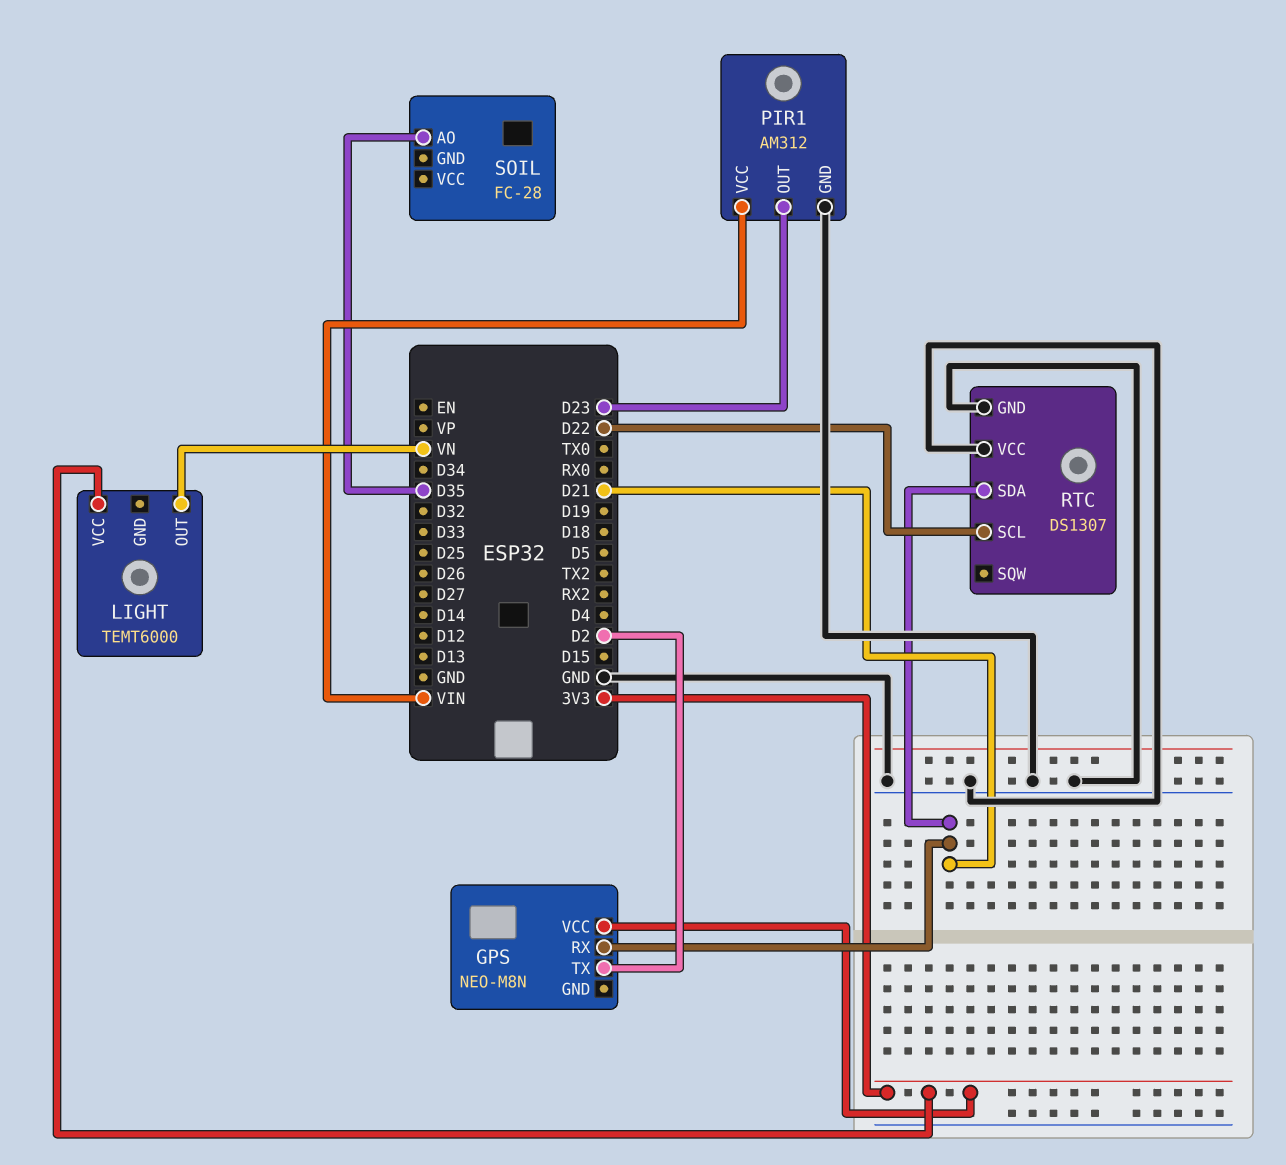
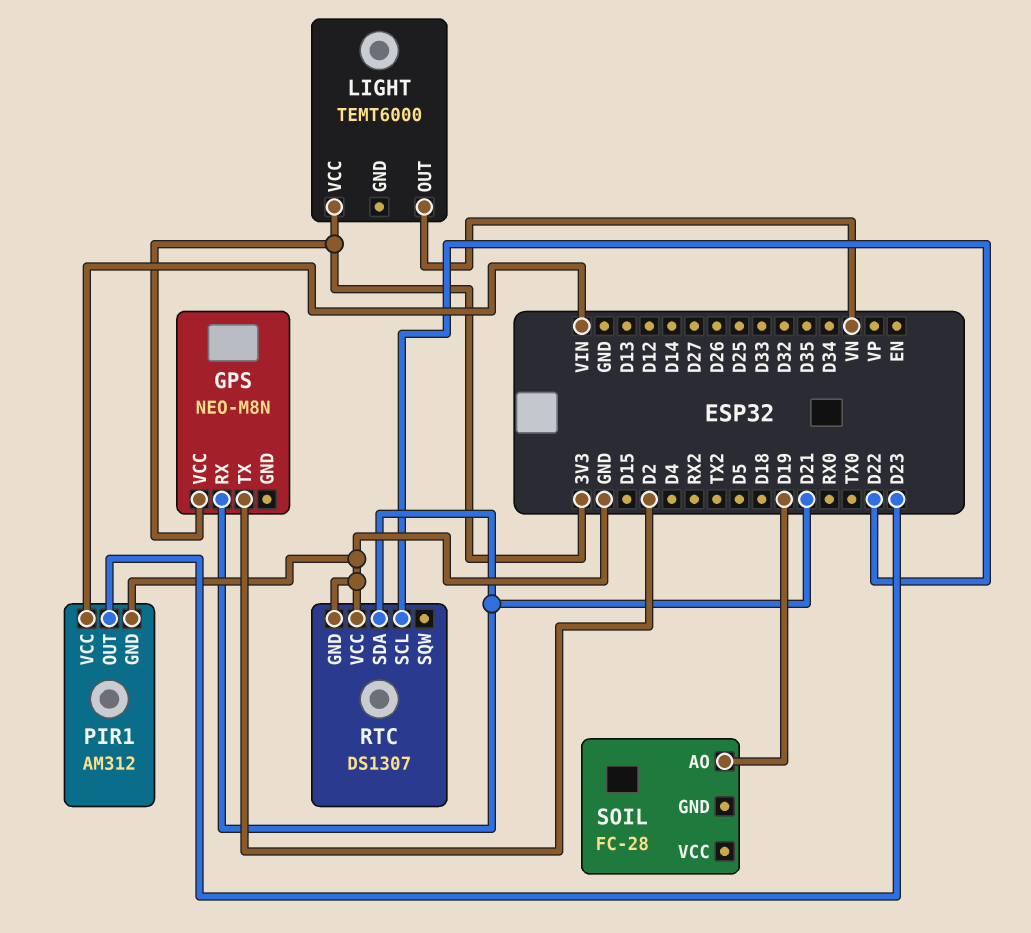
SOIL pin AO: D35 -> D19

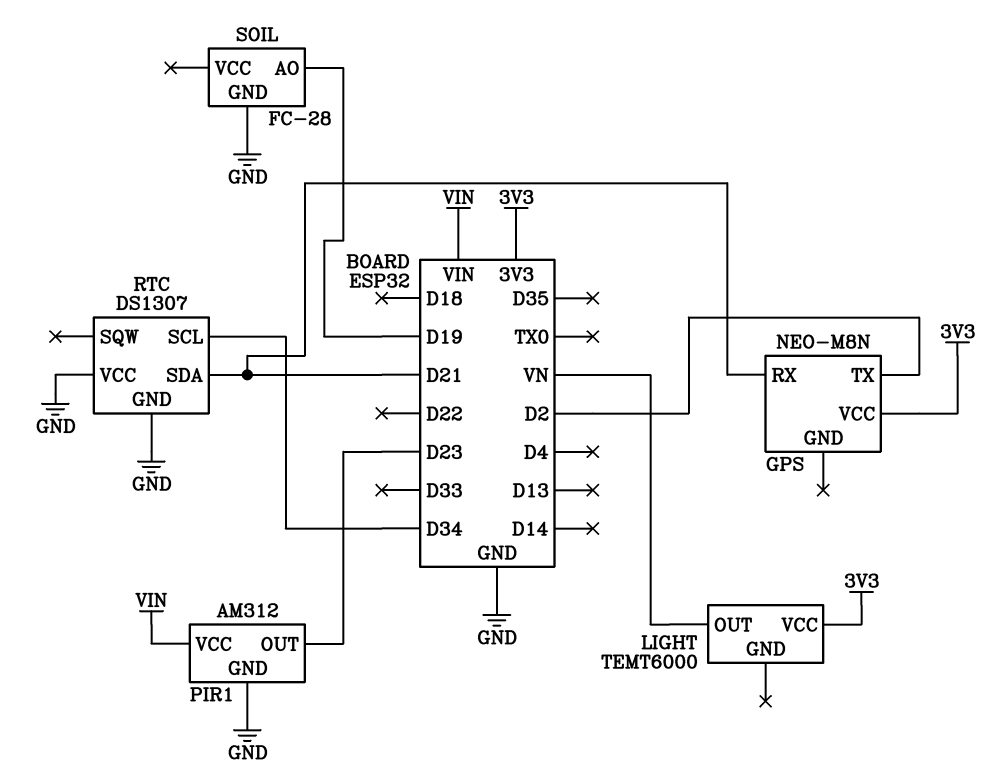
RTC pin SCL: D22 -> D34
SOIL pin GND: none -> GND

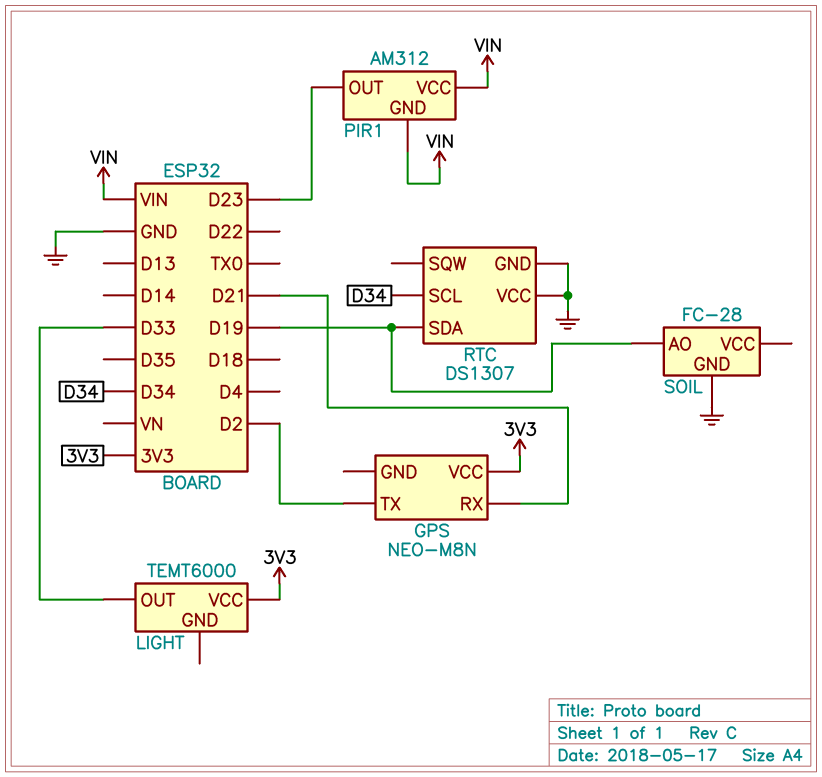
LIGHT pin OUT: VN -> D33
PIR1 pin GND: GND -> VIN
RTC pin SDA: D21 -> D19

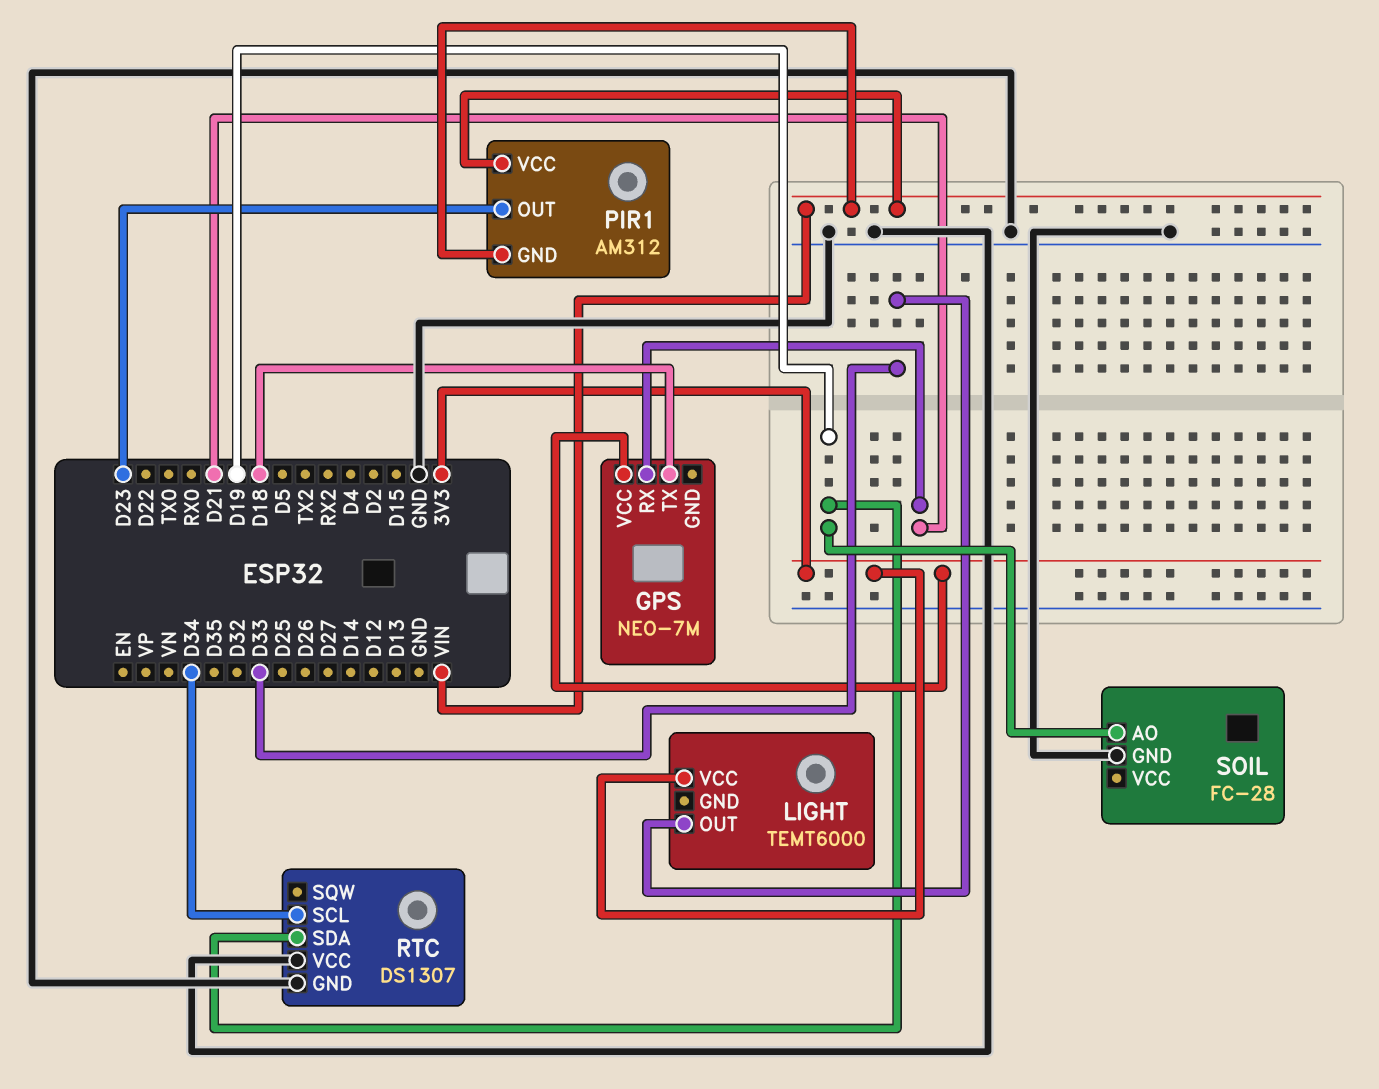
GPS: NEO-M8N -> NEO-7M
GPS pin TX: D2 -> D18

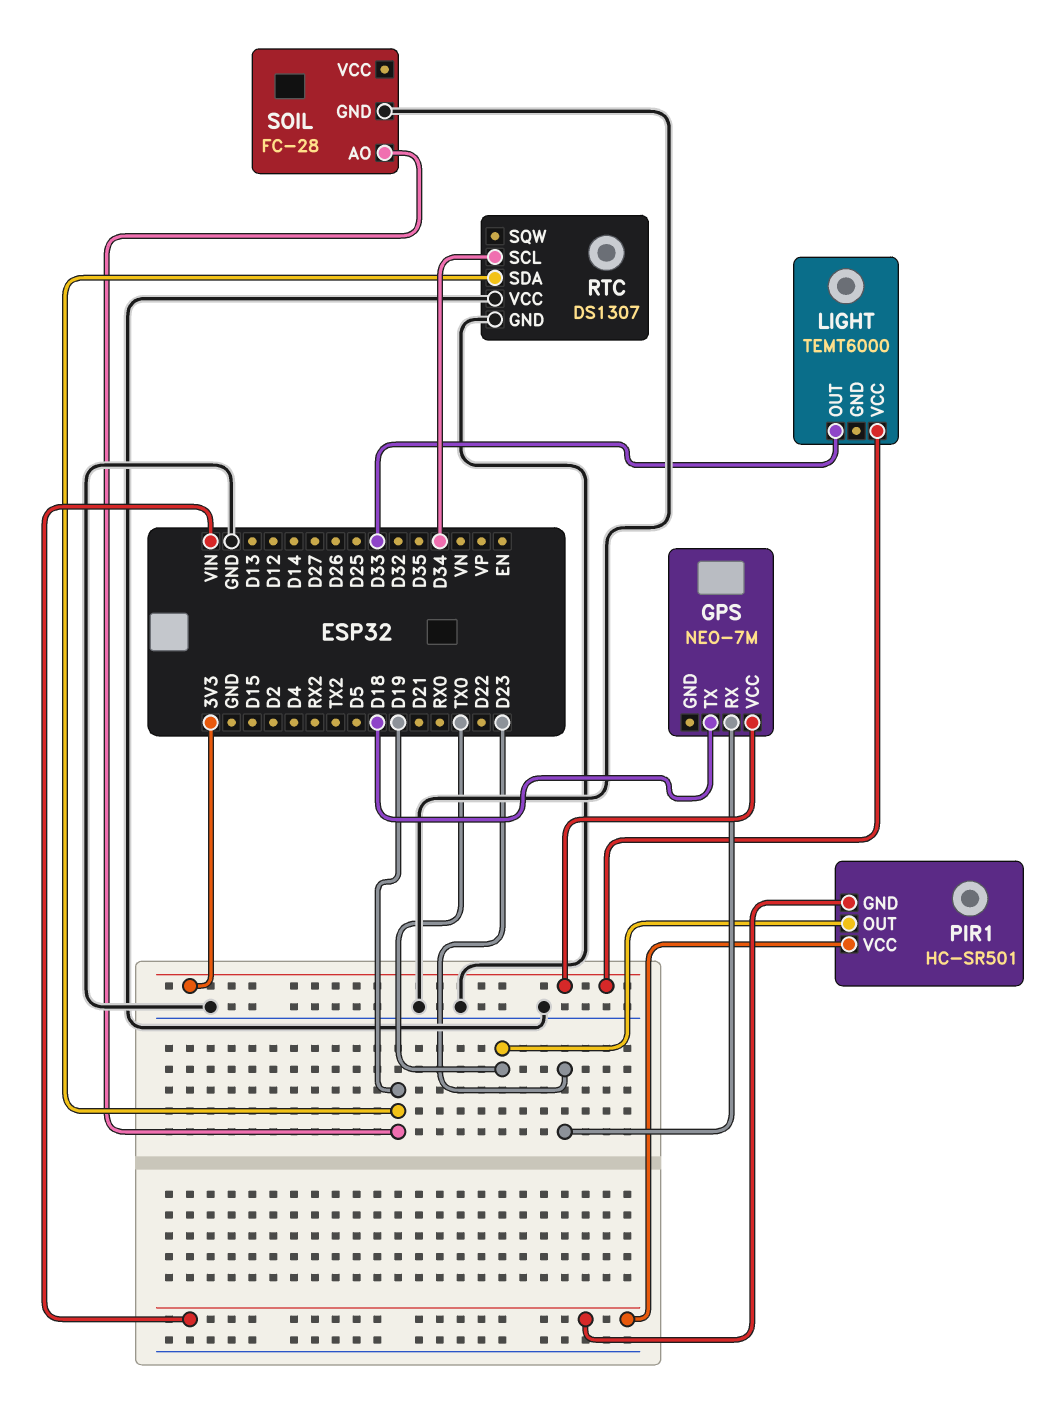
GPS pin RX: D21 -> D23
PIR1: AM312 -> HC-SR501
PIR1 pin OUT: D23 -> TX0

